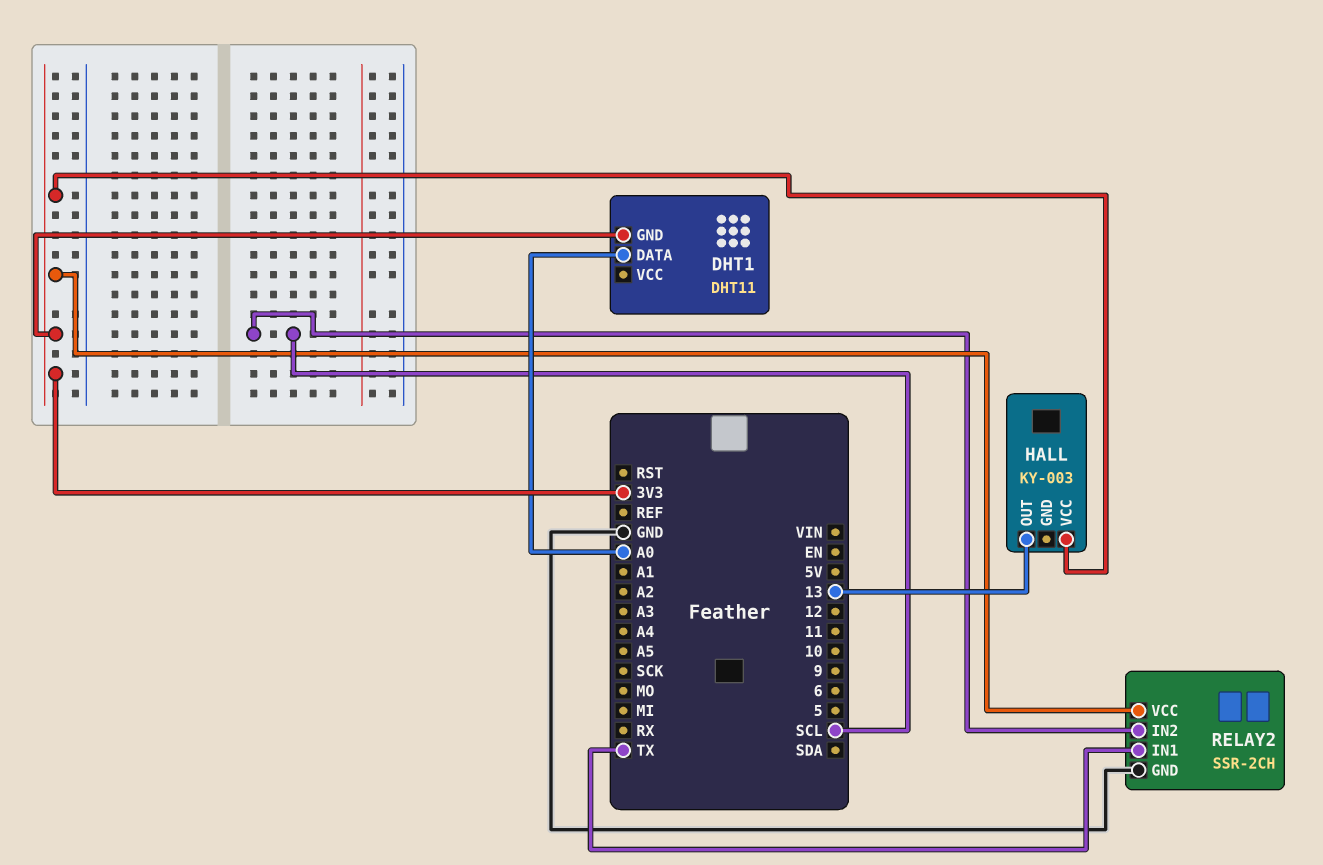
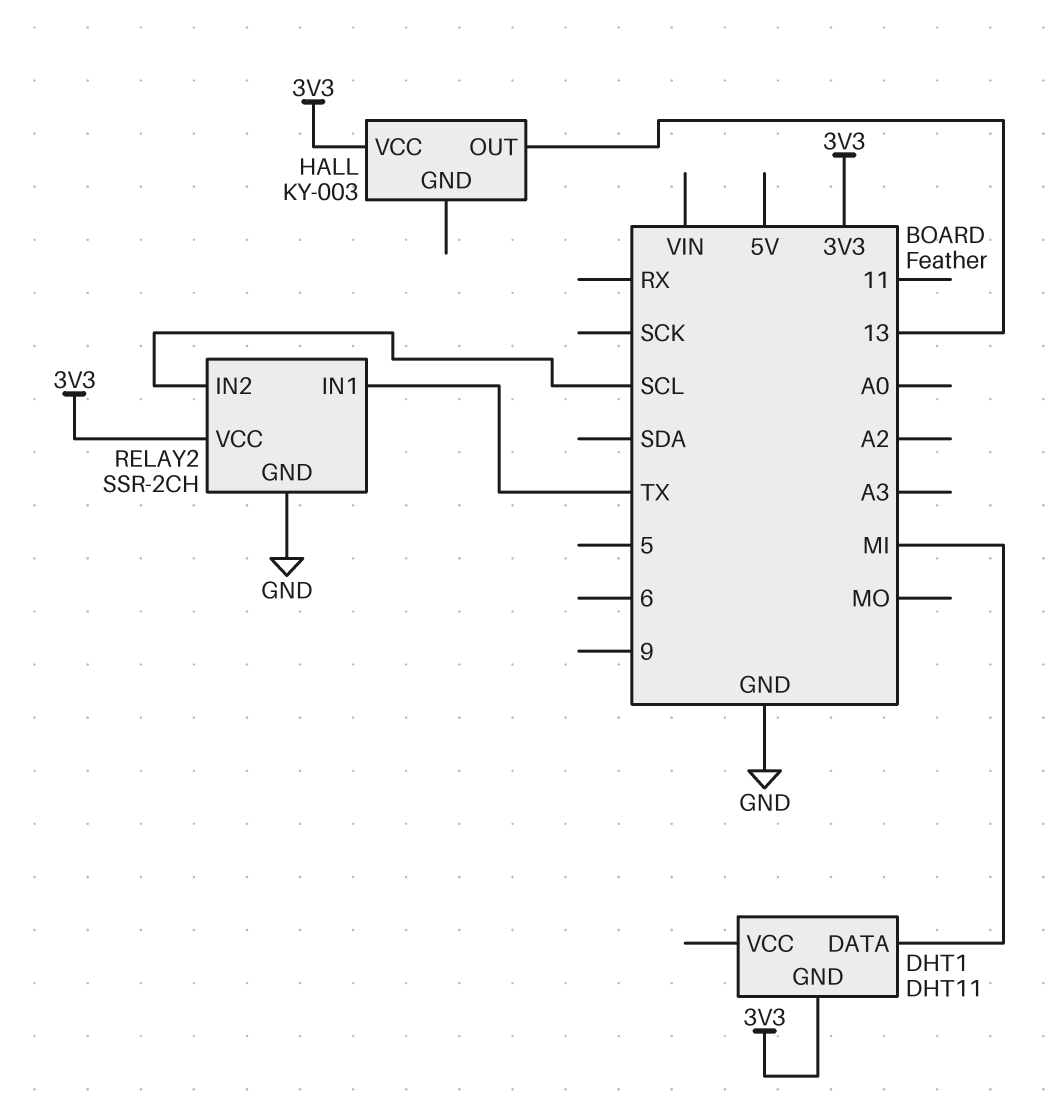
DHT1 pin DATA: A0 -> MI

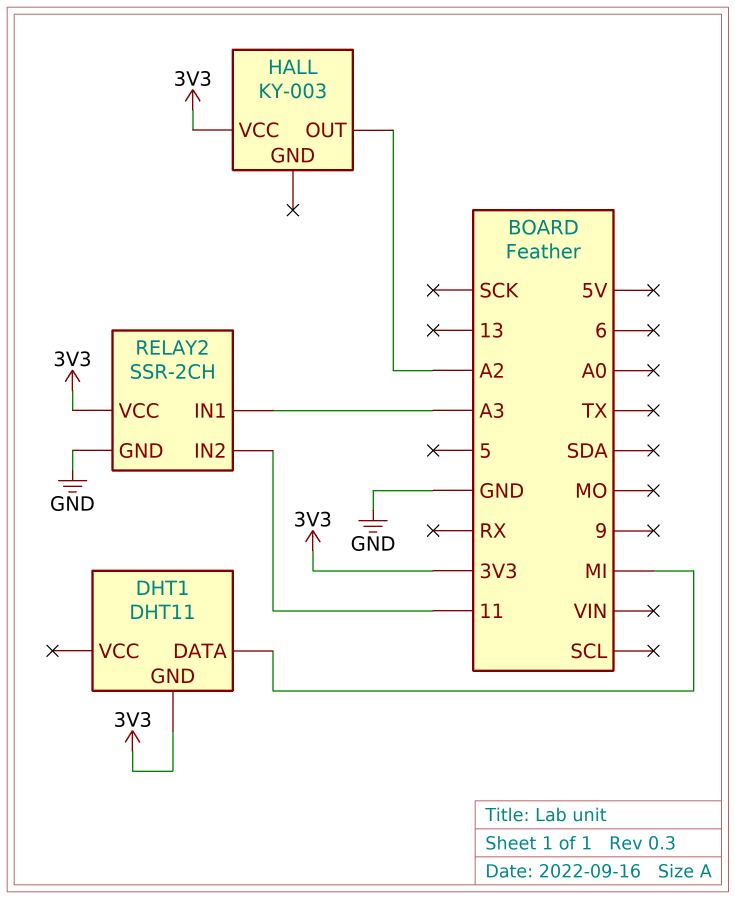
HALL pin OUT: 13 -> A2
RELAY2 pin IN1: TX -> A3
RELAY2 pin IN2: SCL -> 11

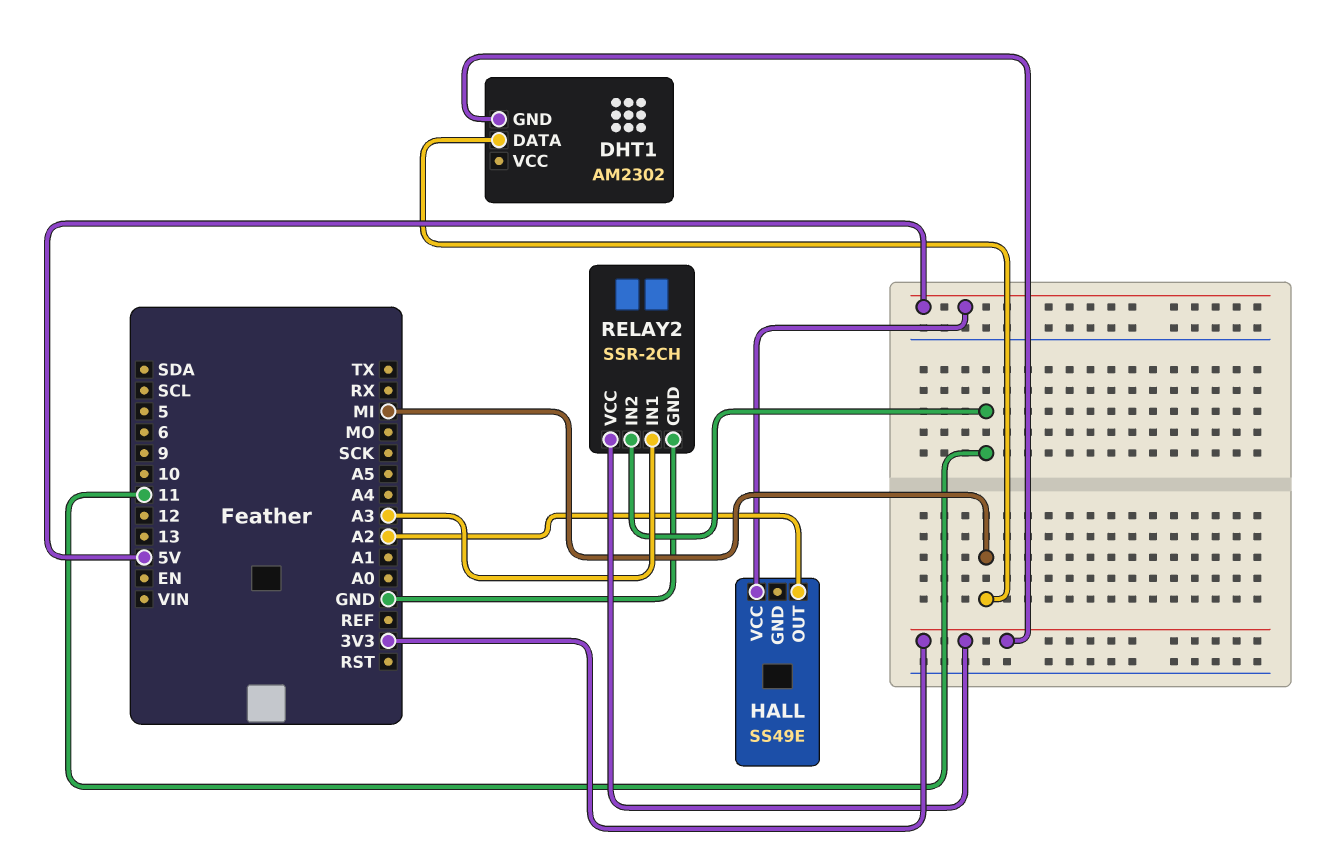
DHT1: DHT11 -> AM2302
HALL: KY-003 -> SS49E
HALL pin VCC: 3V3 -> 5V

